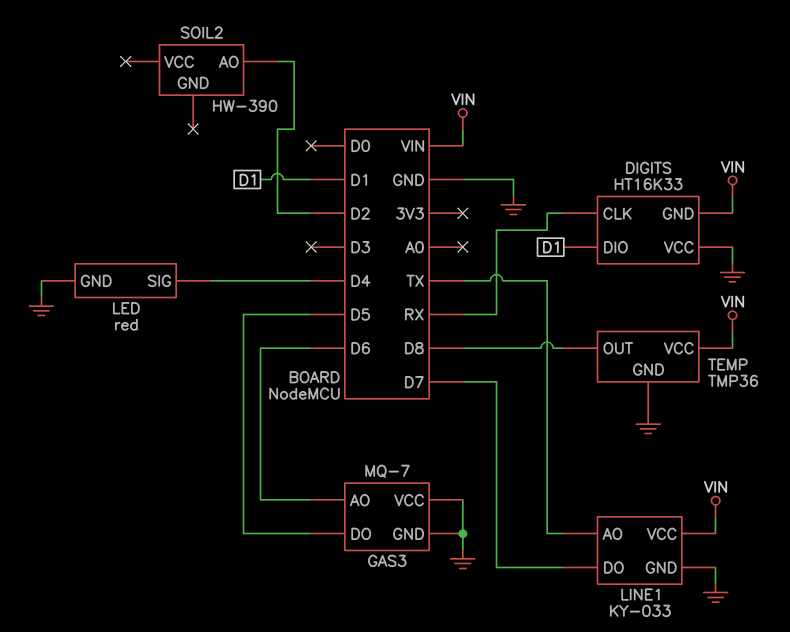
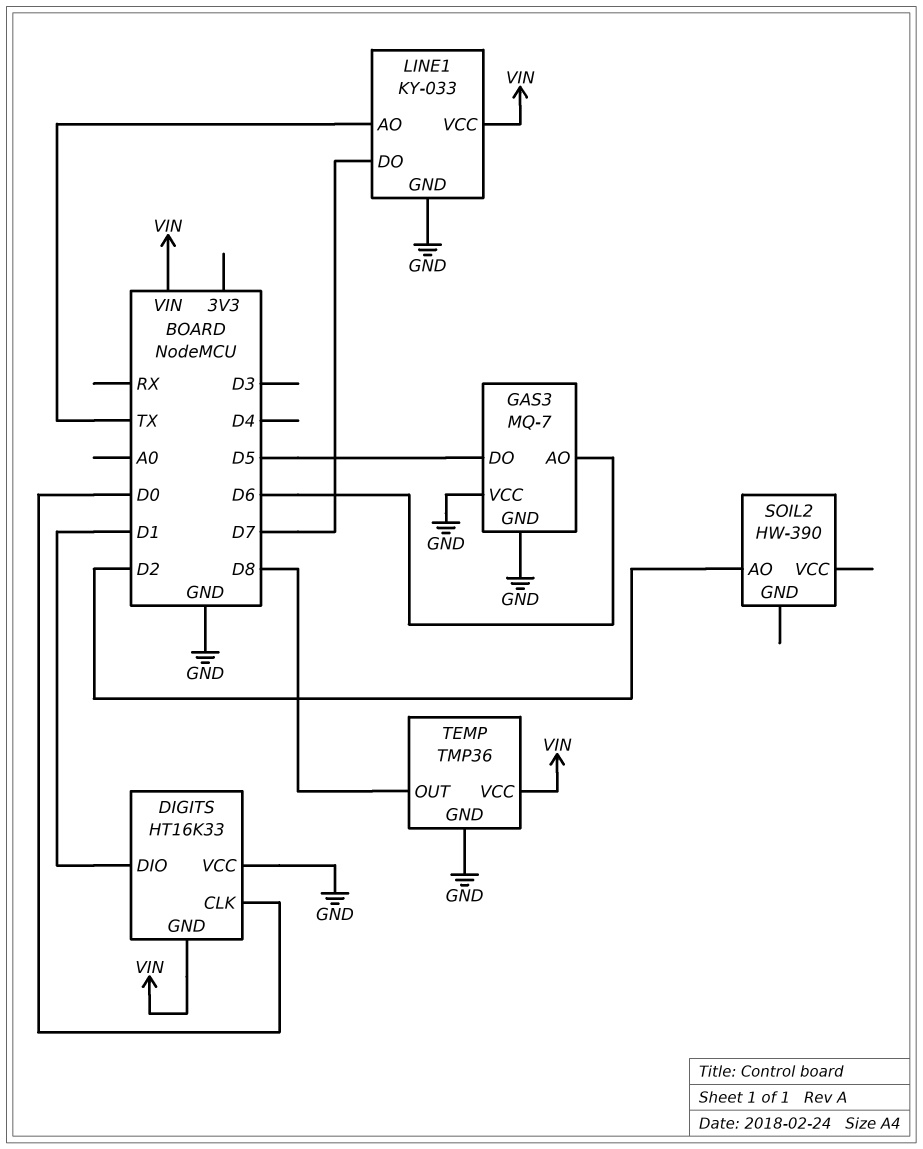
DIGITS pin CLK: RX -> D0
LED: red -> none
LED pin GND: GND -> none
LED pin SIG: D4 -> none

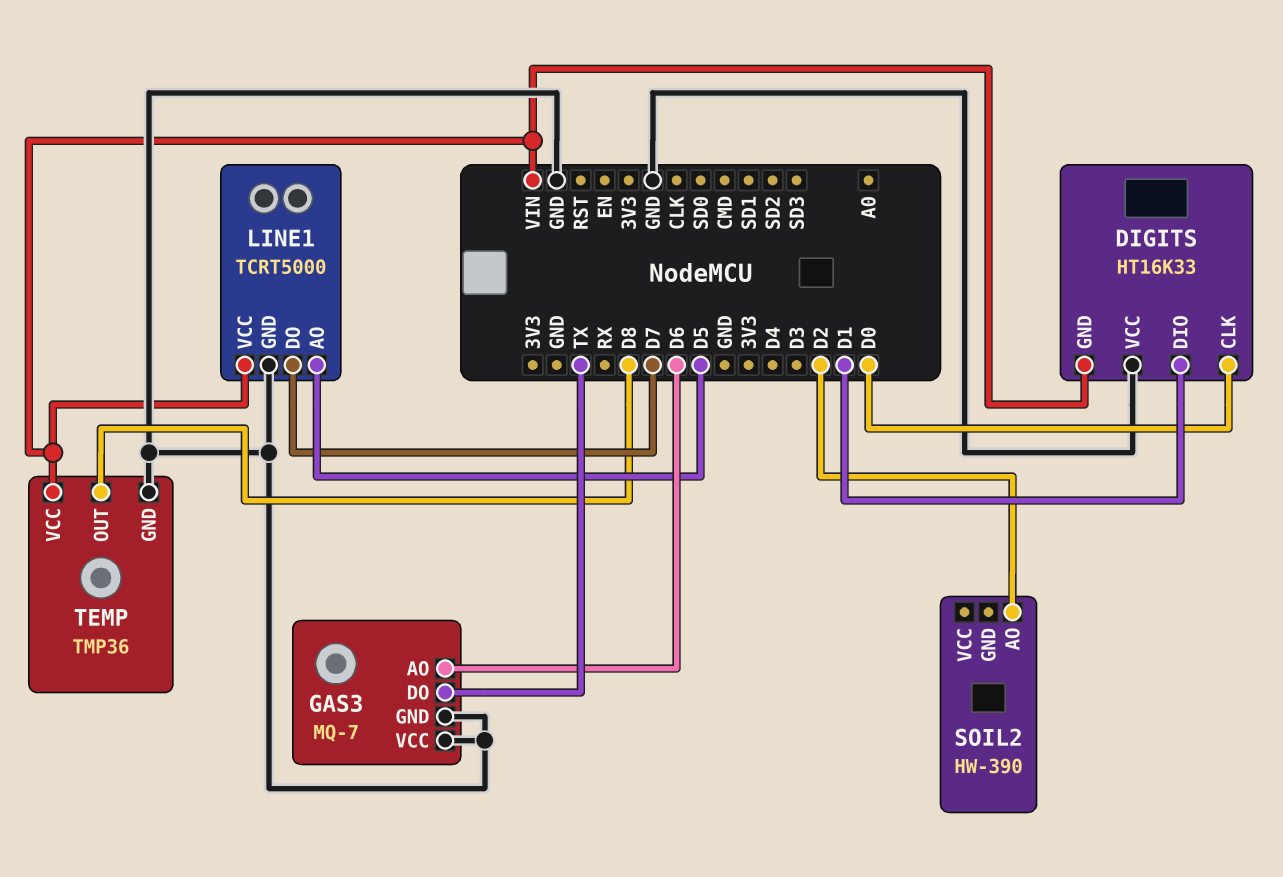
GAS3 pin DO: D5 -> TX
LINE1: KY-033 -> TCRT5000
LINE1 pin AO: TX -> D5

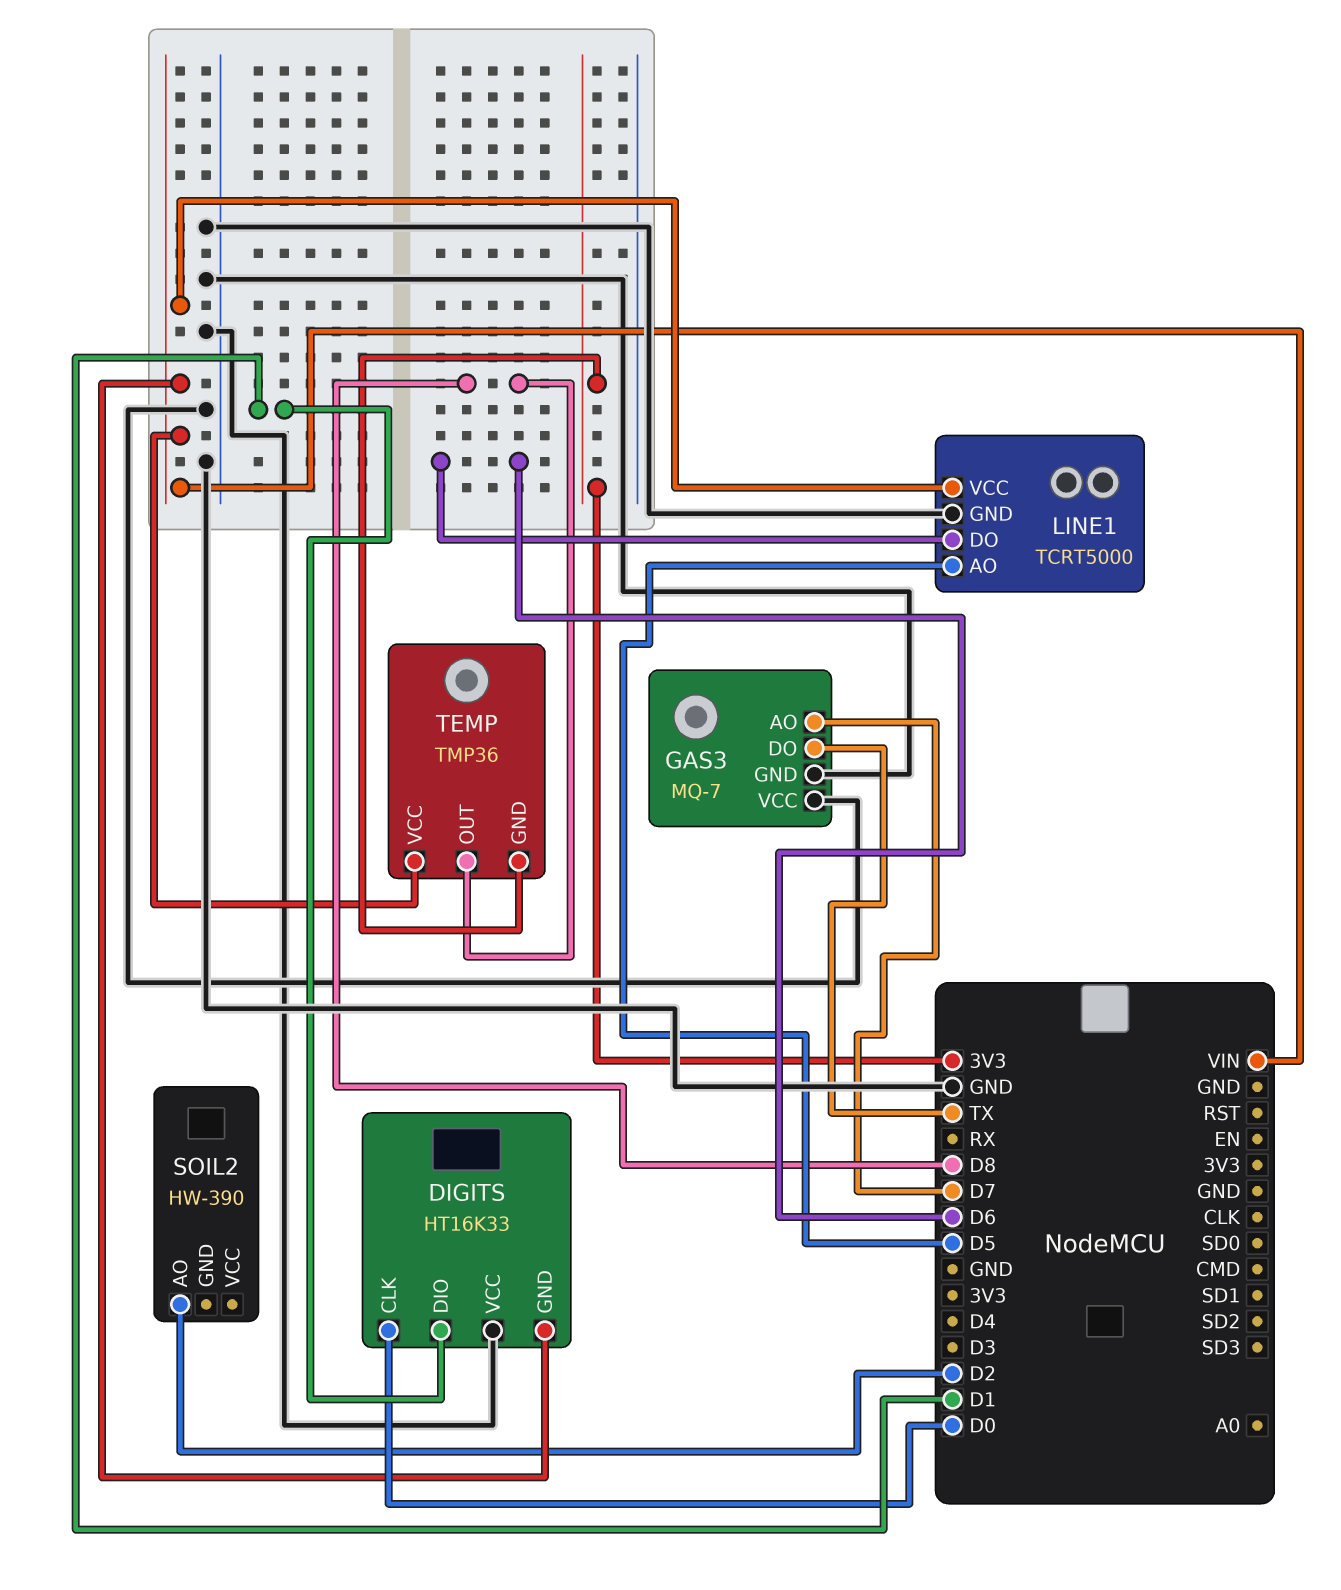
GAS3 pin AO: D6 -> D7
LINE1 pin DO: D7 -> D6
TEMP pin GND: GND -> 3V3

